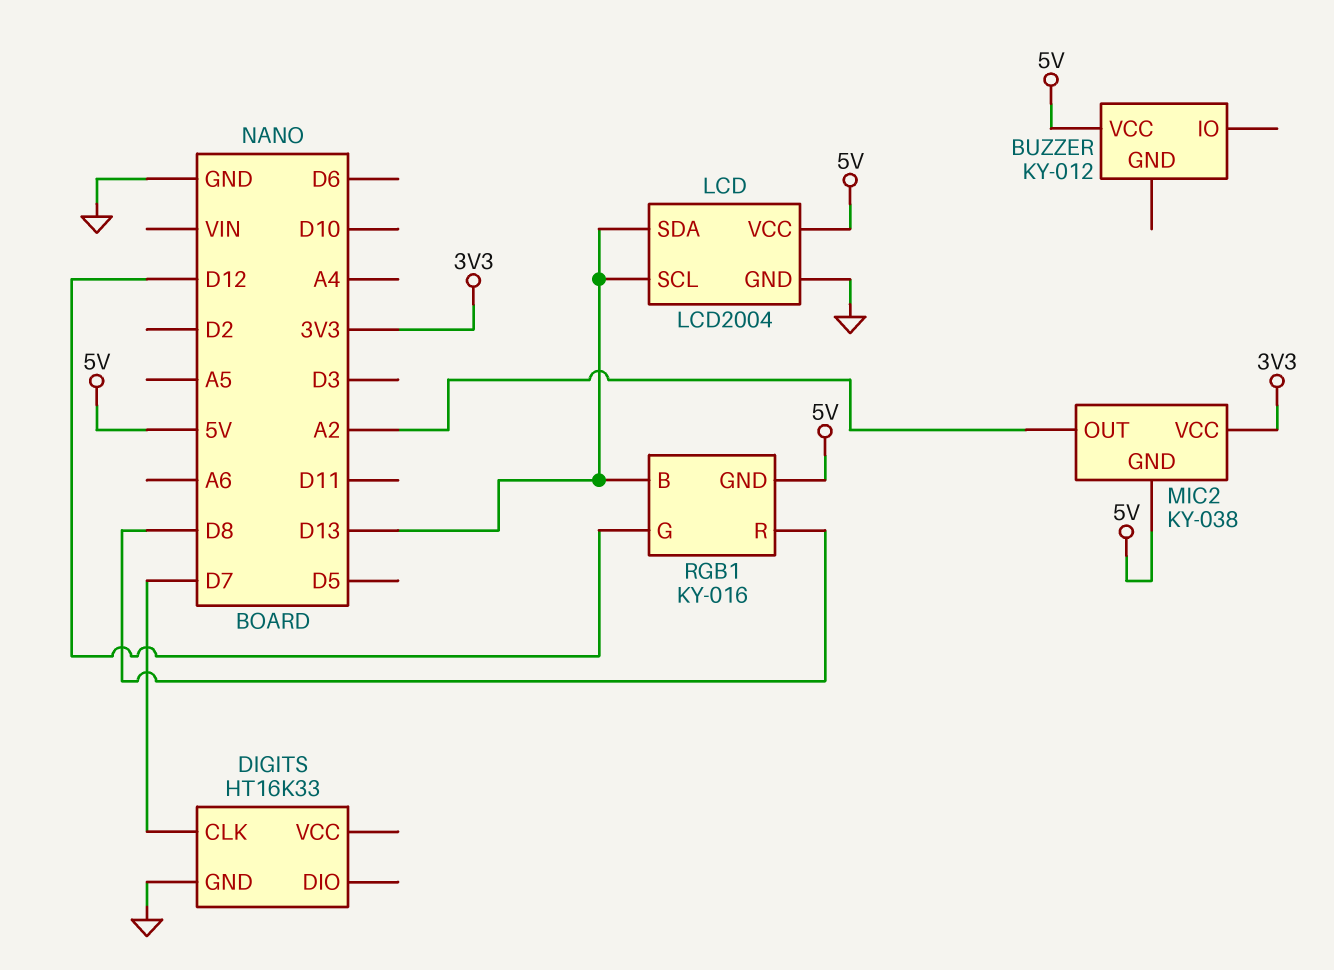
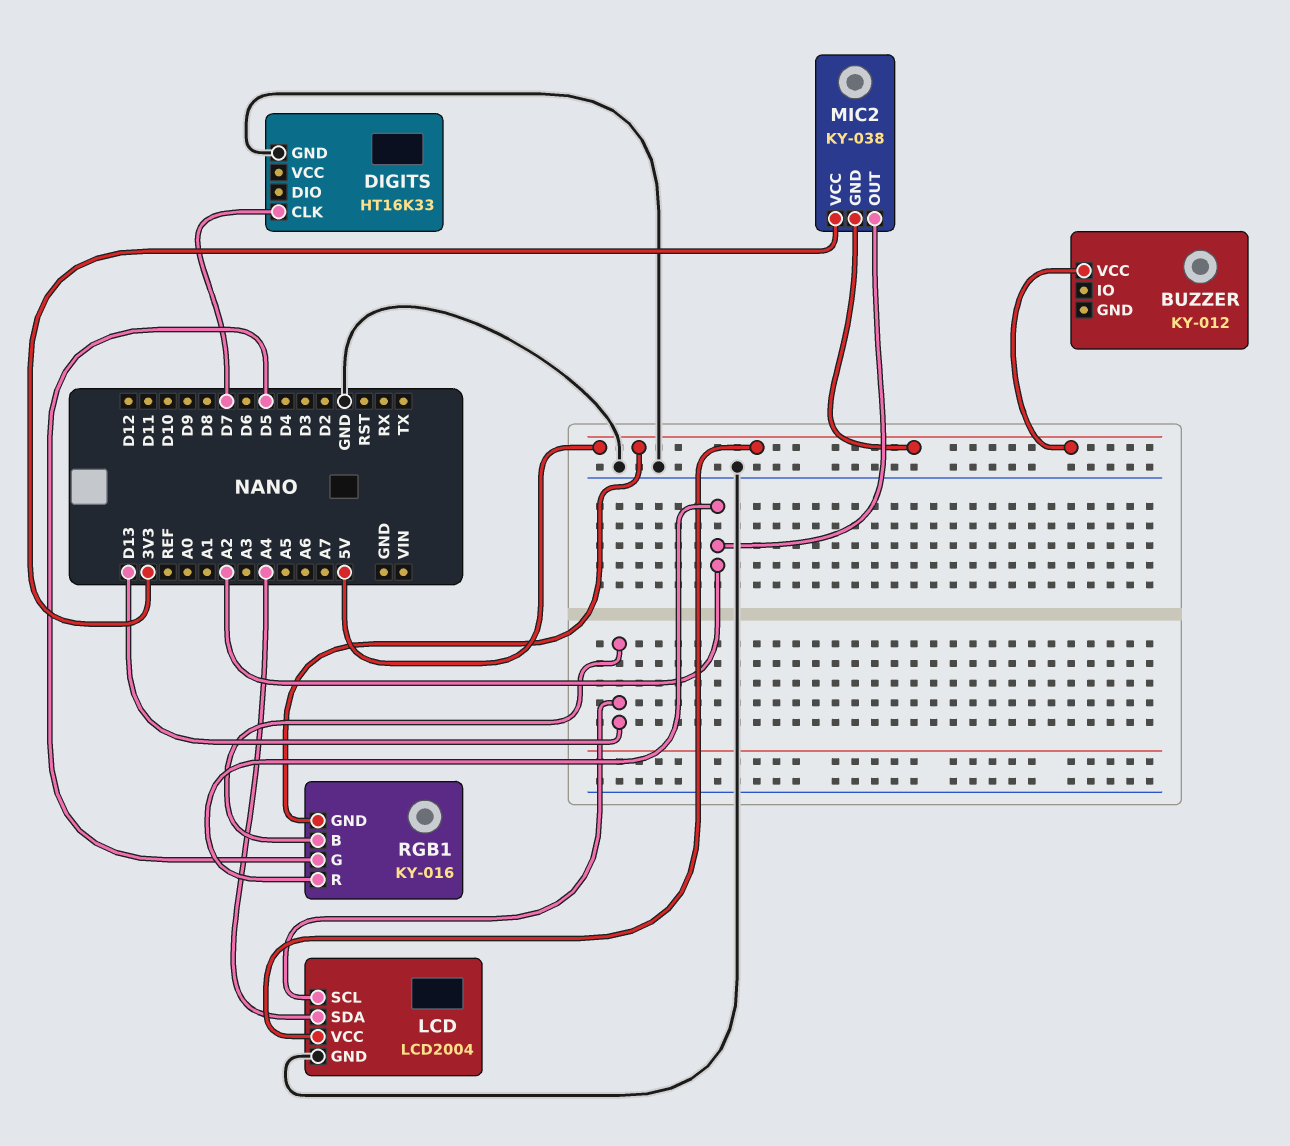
LCD pin SDA: D13 -> A4
RGB1 pin G: D12 -> D5
RGB1 pin R: D8 -> A2

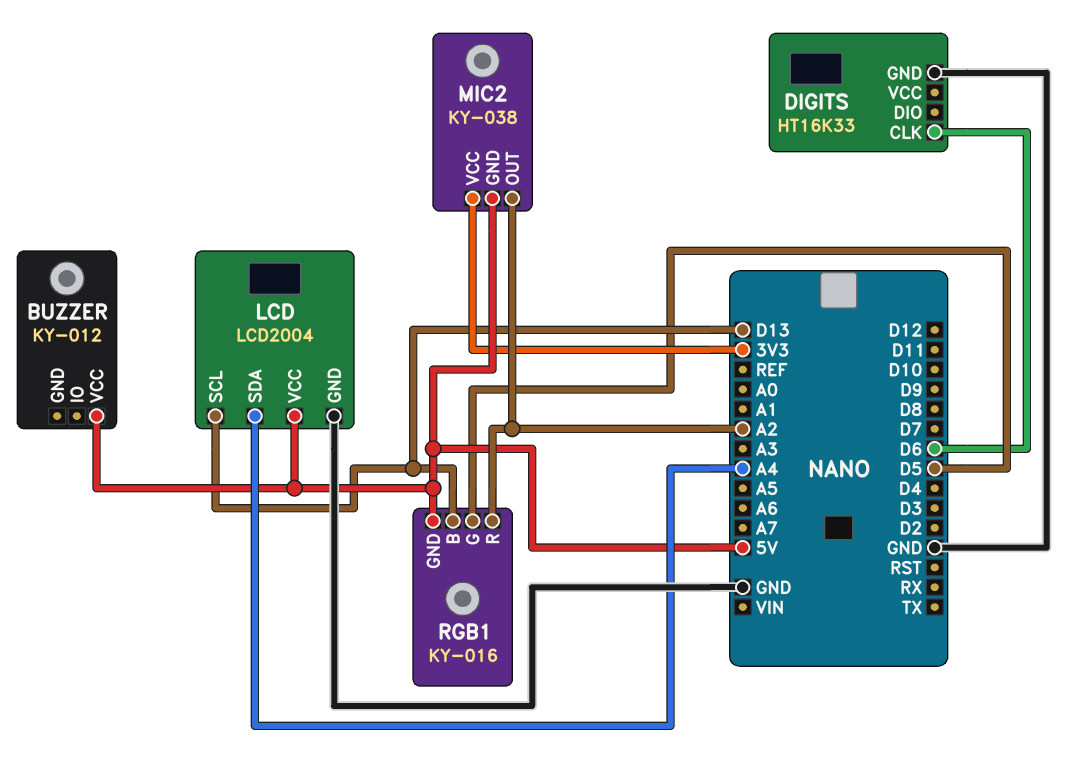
DIGITS pin CLK: D7 -> D6

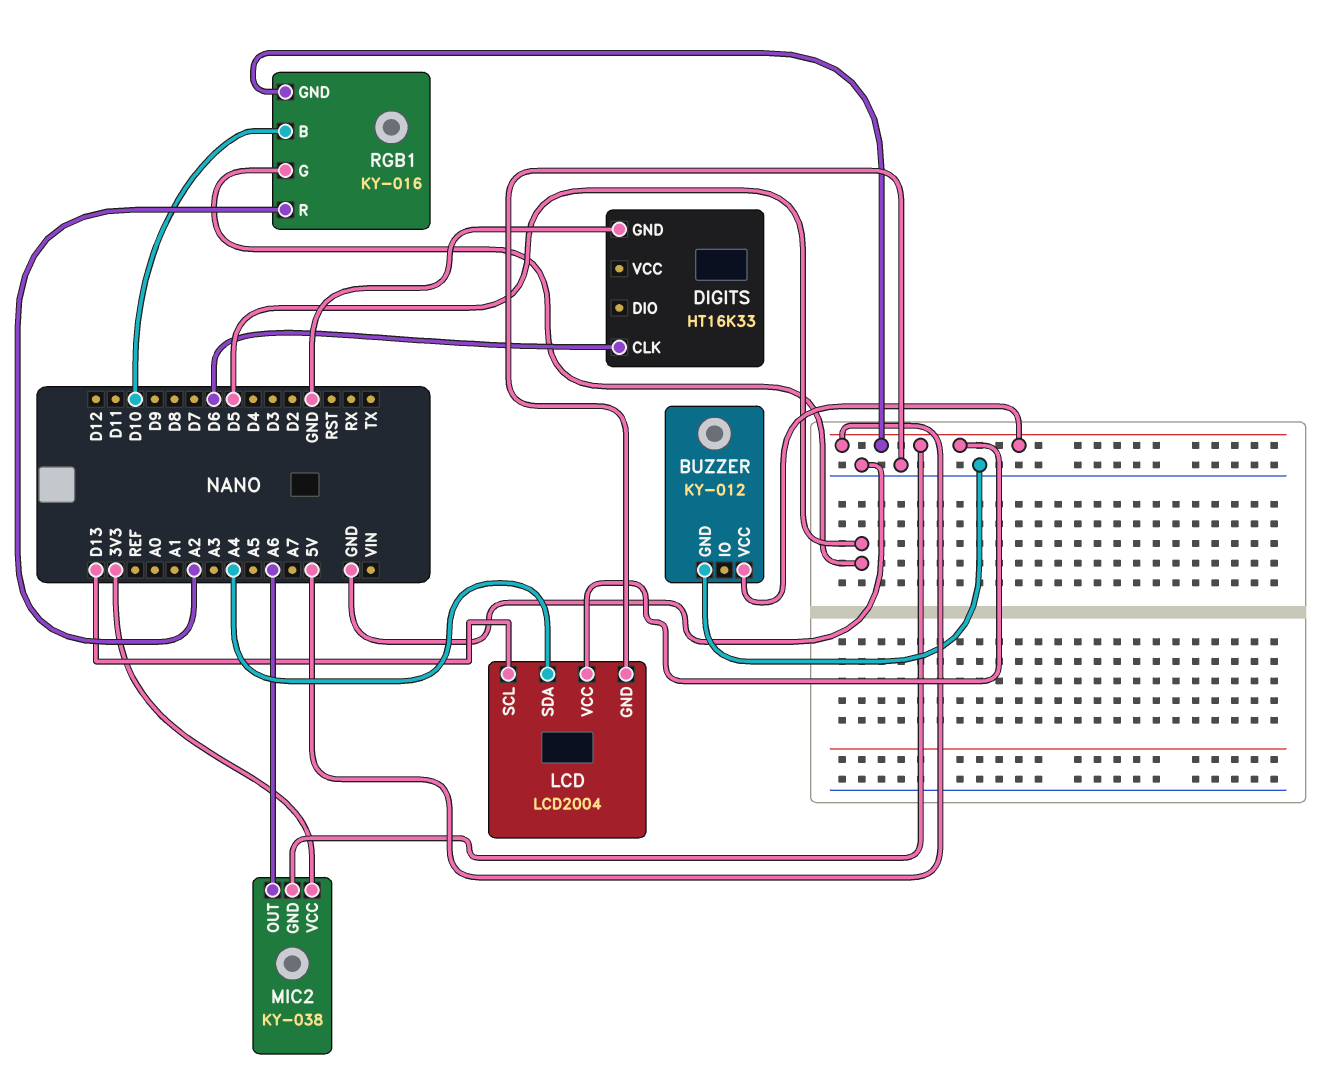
BUZZER pin GND: none -> GND
MIC2 pin OUT: A2 -> A6
RGB1 pin B: D13 -> D10

